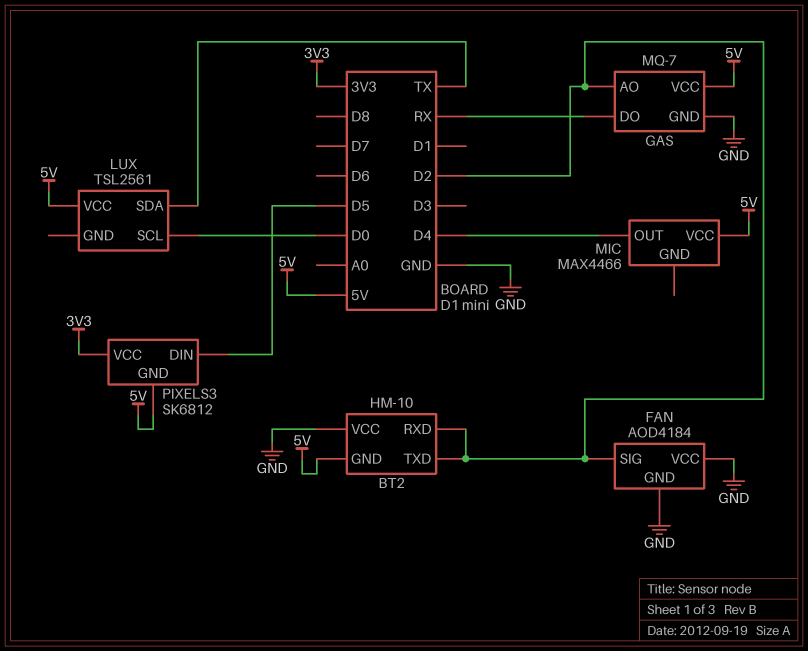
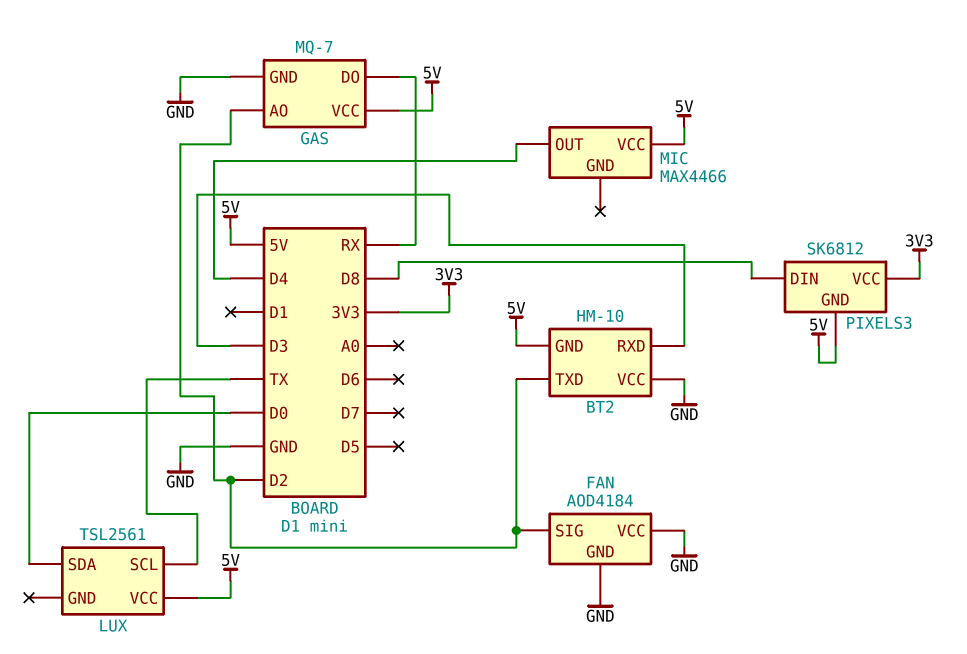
BT2 pin RXD: D2 -> D3
LUX pin SCL: D0 -> TX
LUX pin SDA: TX -> D0
PIXELS3 pin DIN: D5 -> D8

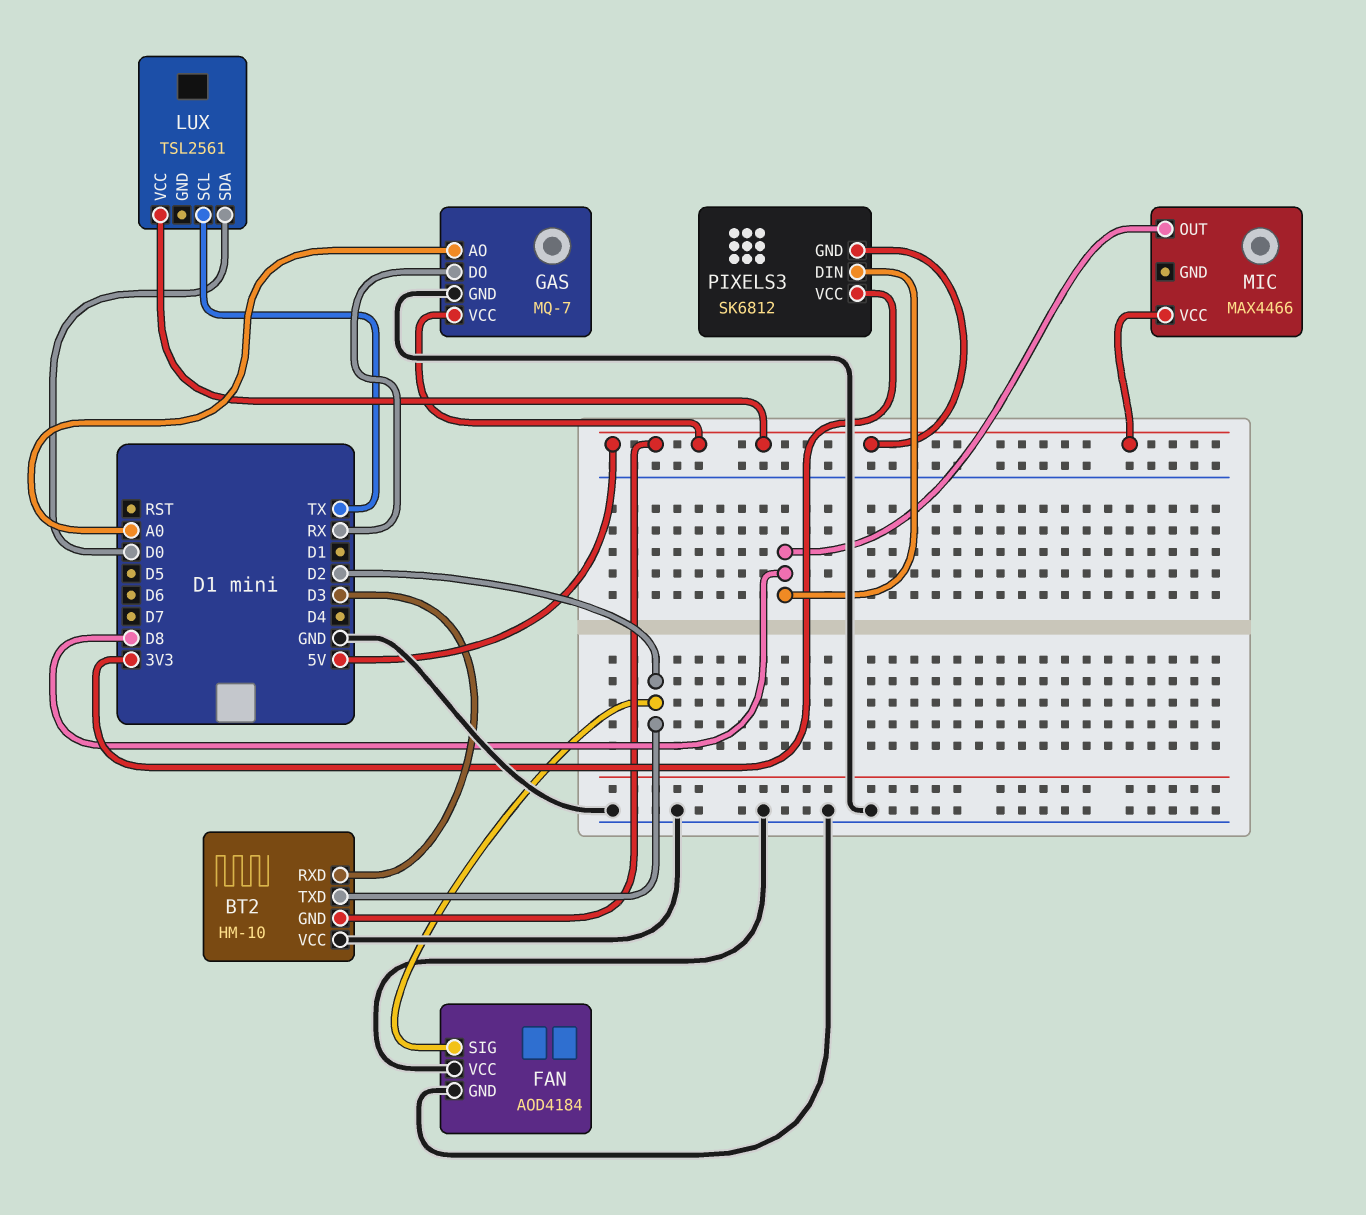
GAS pin AO: D2 -> A0
MIC pin OUT: D4 -> D8

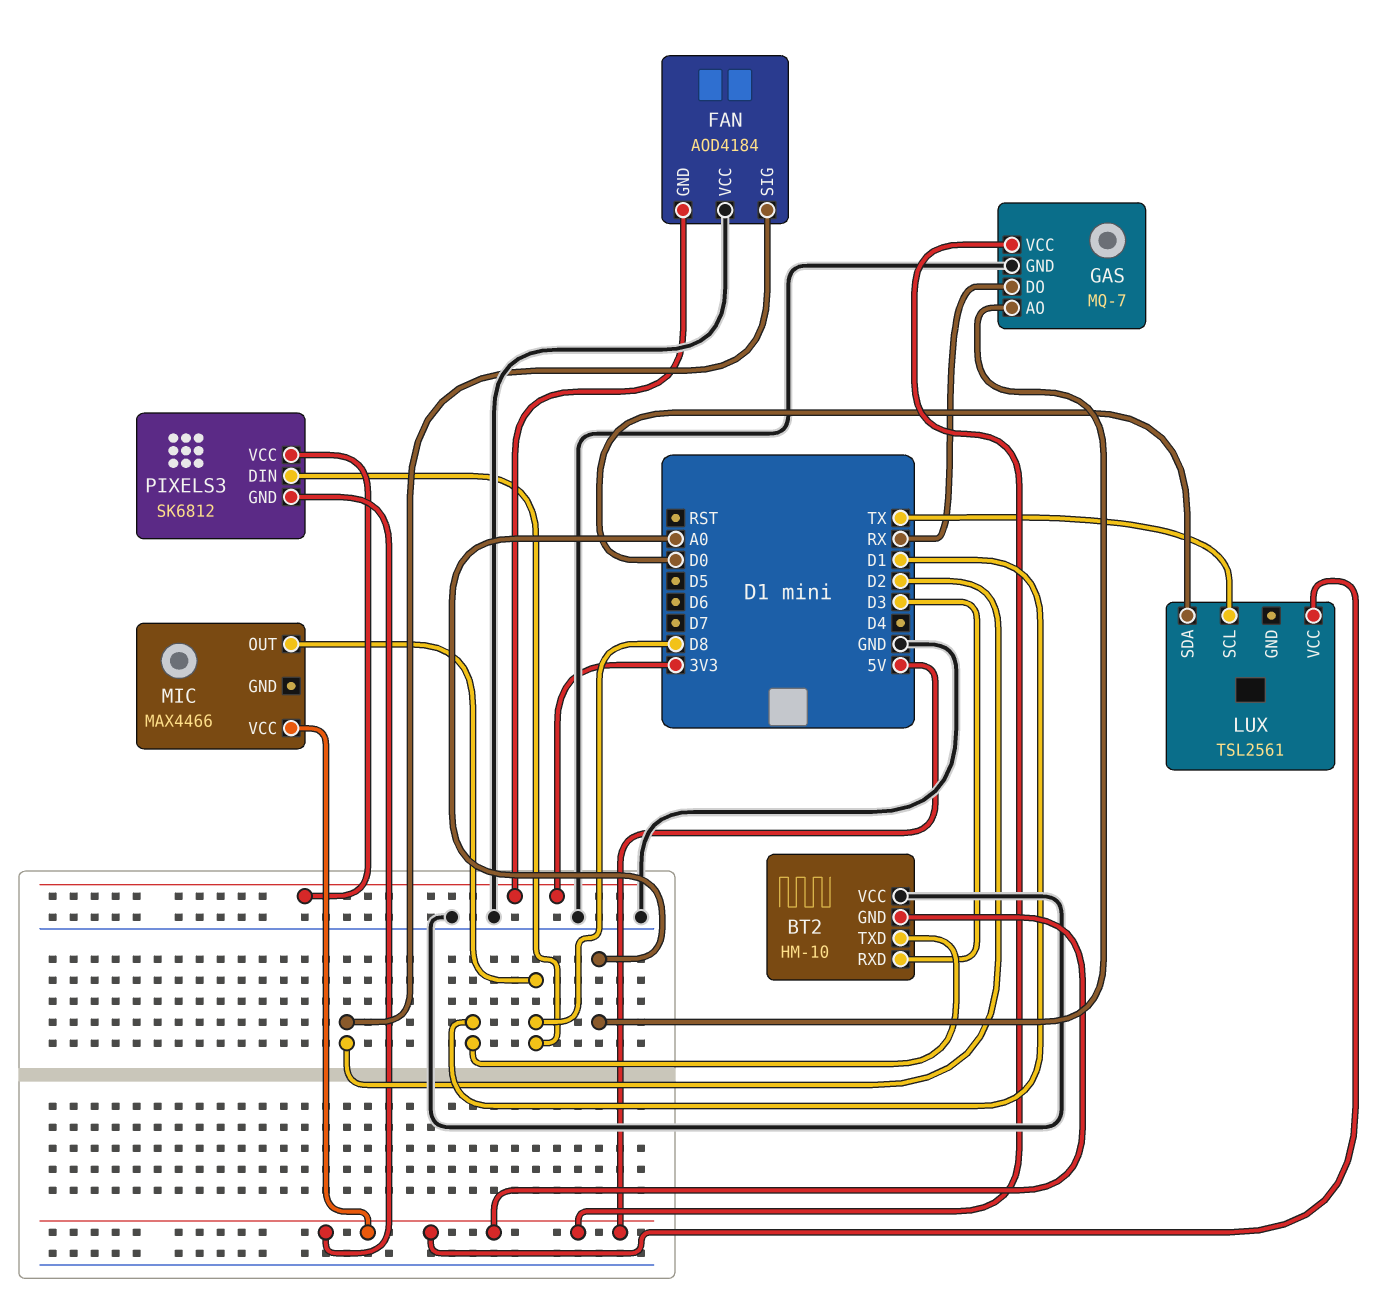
BT2 pin TXD: D2 -> D1
FAN pin GND: GND -> 3V3

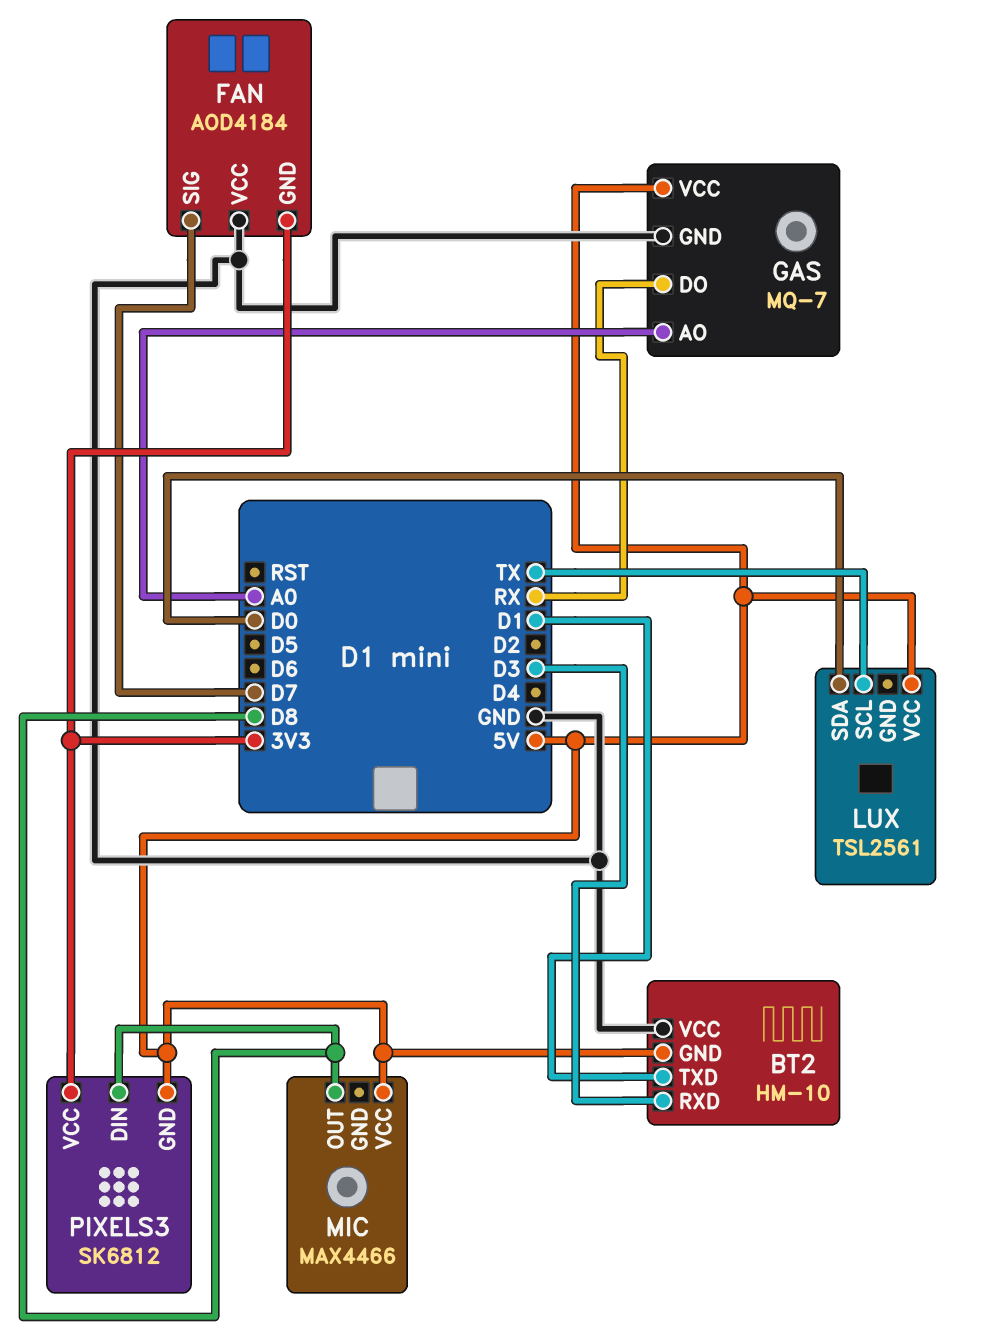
FAN pin SIG: D2 -> D7

